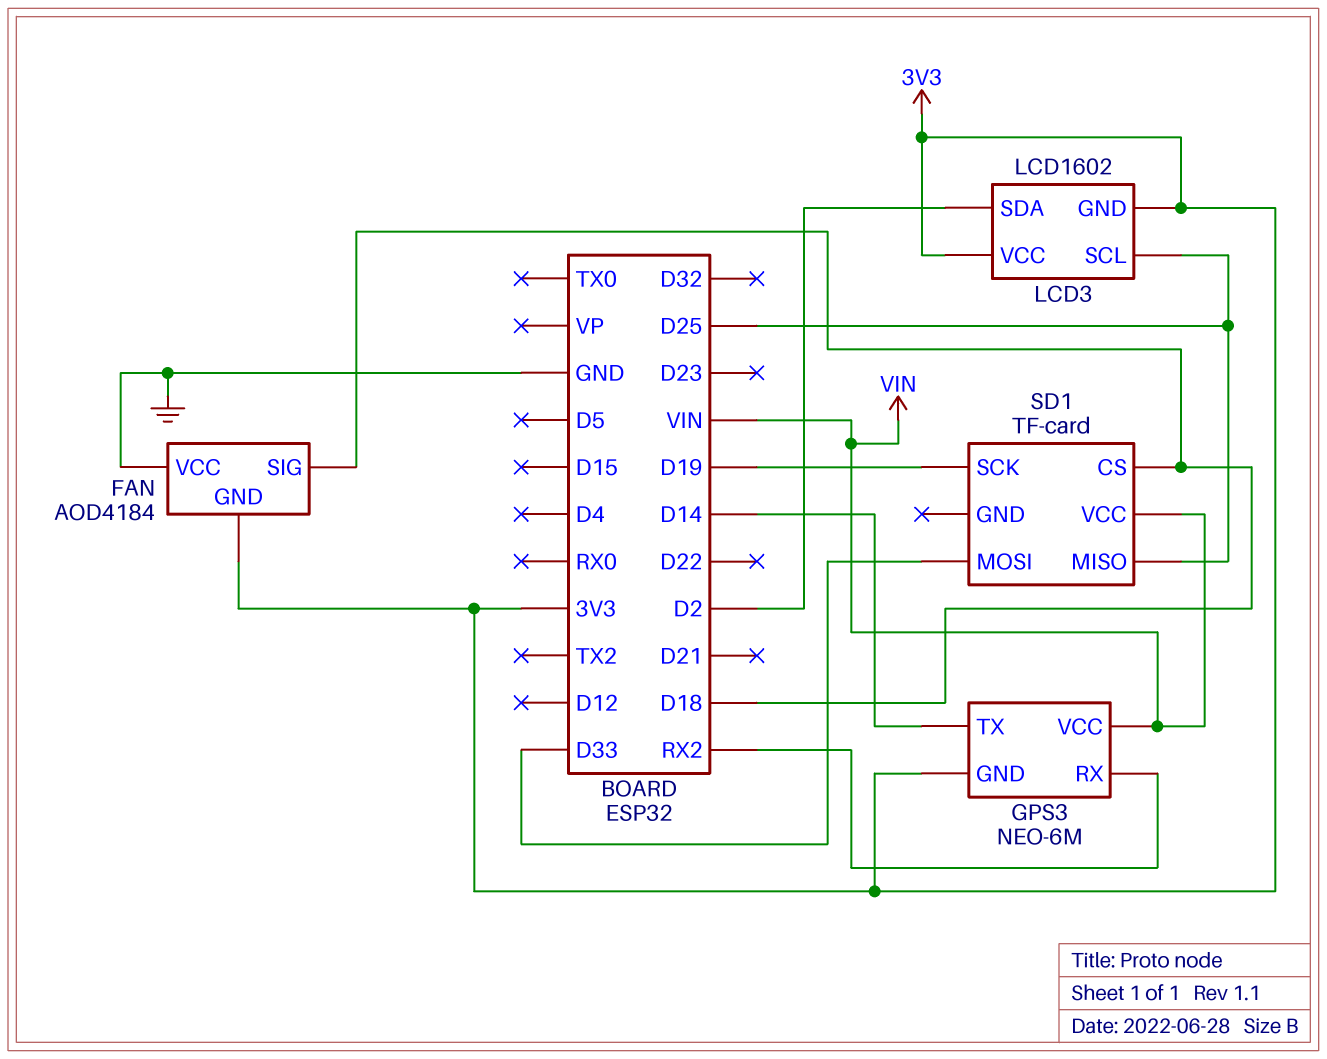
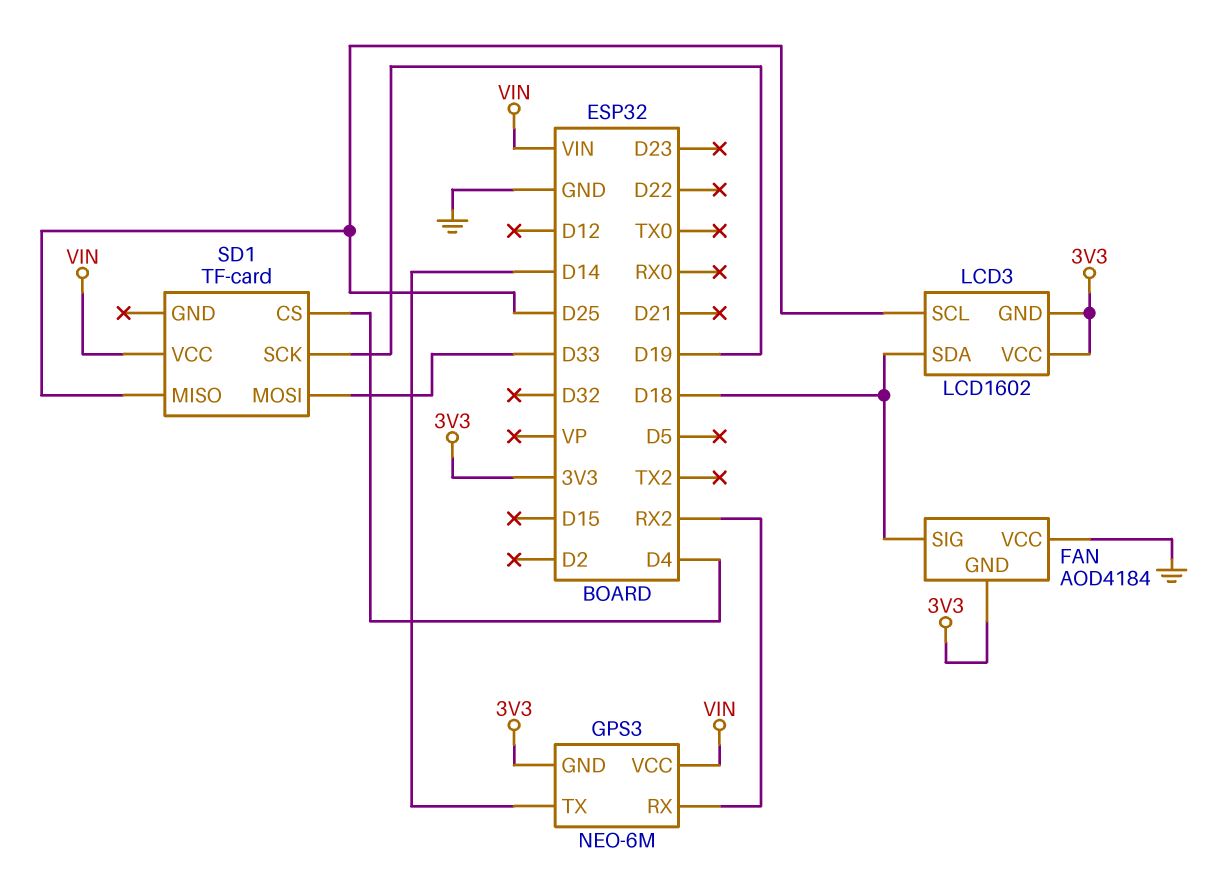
LCD3 pin SDA: D2 -> D18
SD1 pin CS: D18 -> D4

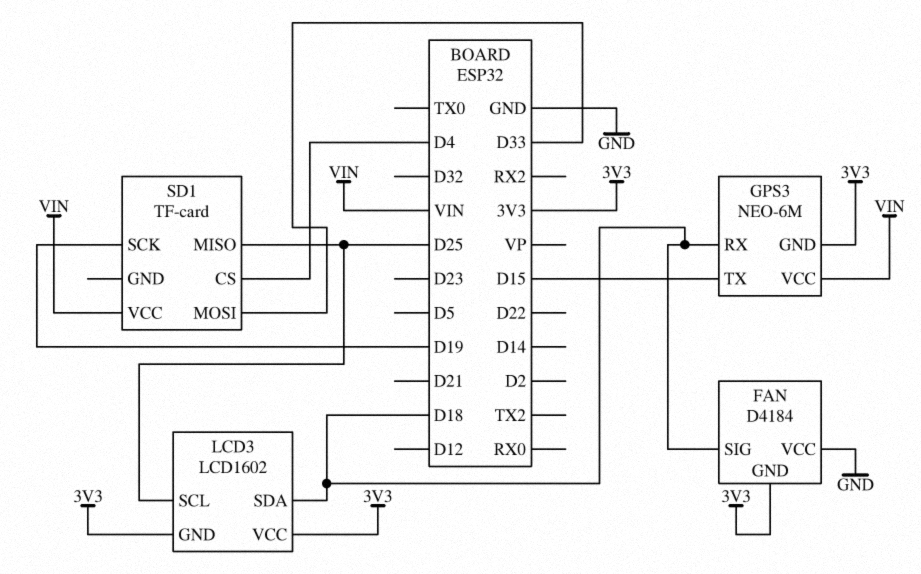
FAN: AOD4184 -> D4184
GPS3 pin RX: RX2 -> D18
GPS3 pin TX: D14 -> D15

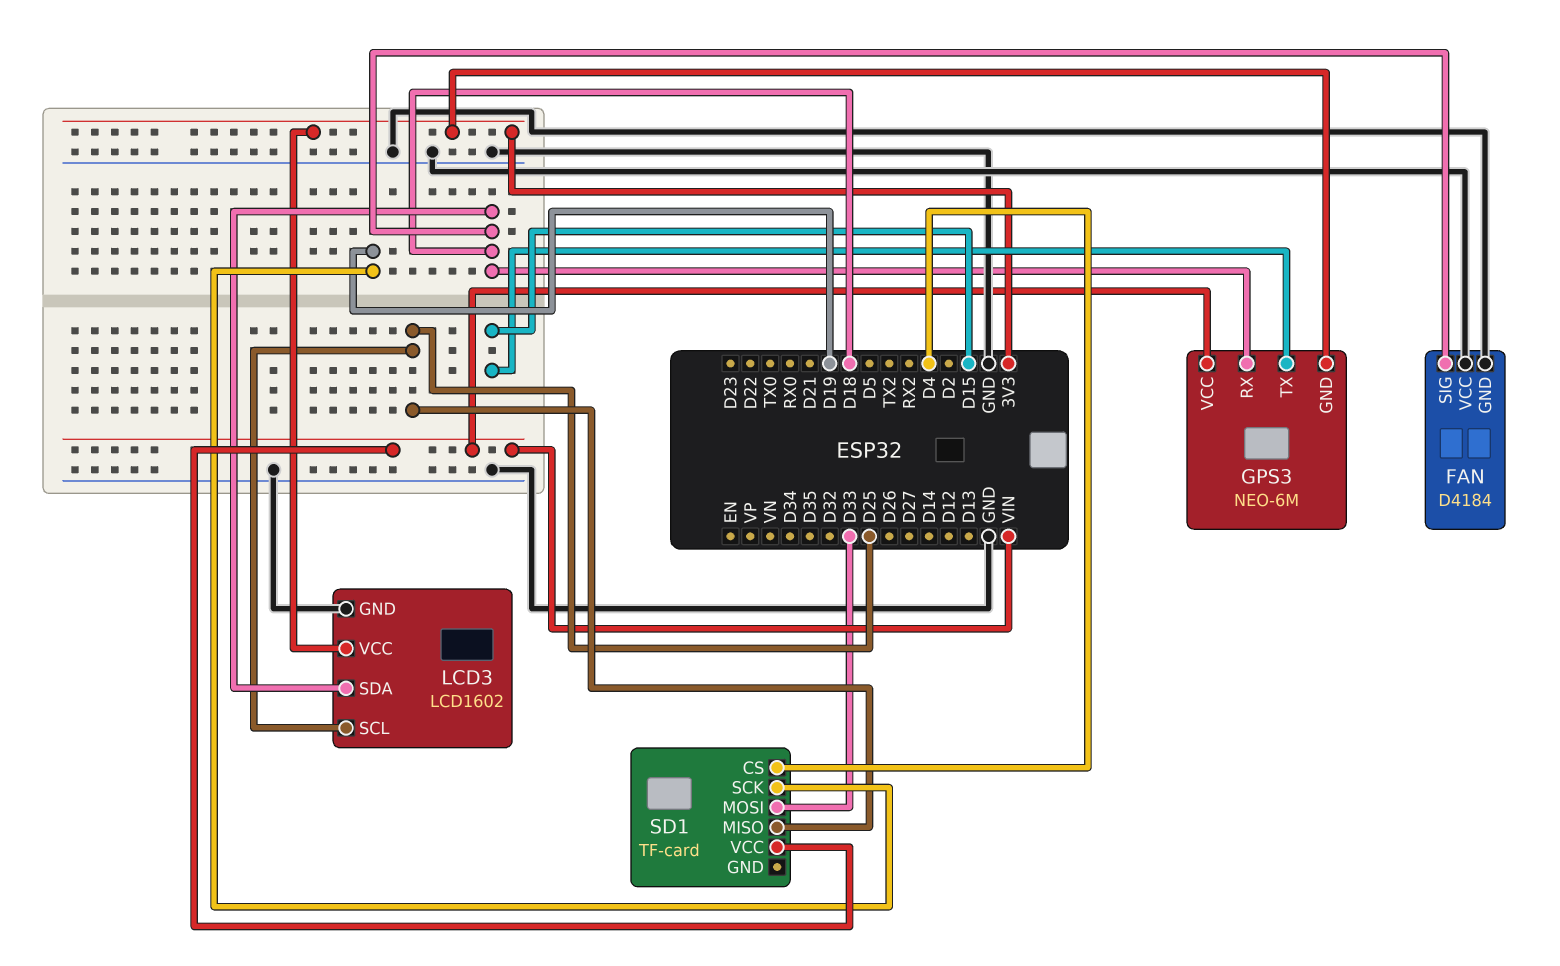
FAN pin GND: 3V3 -> GND
LCD3 pin GND: 3V3 -> GND

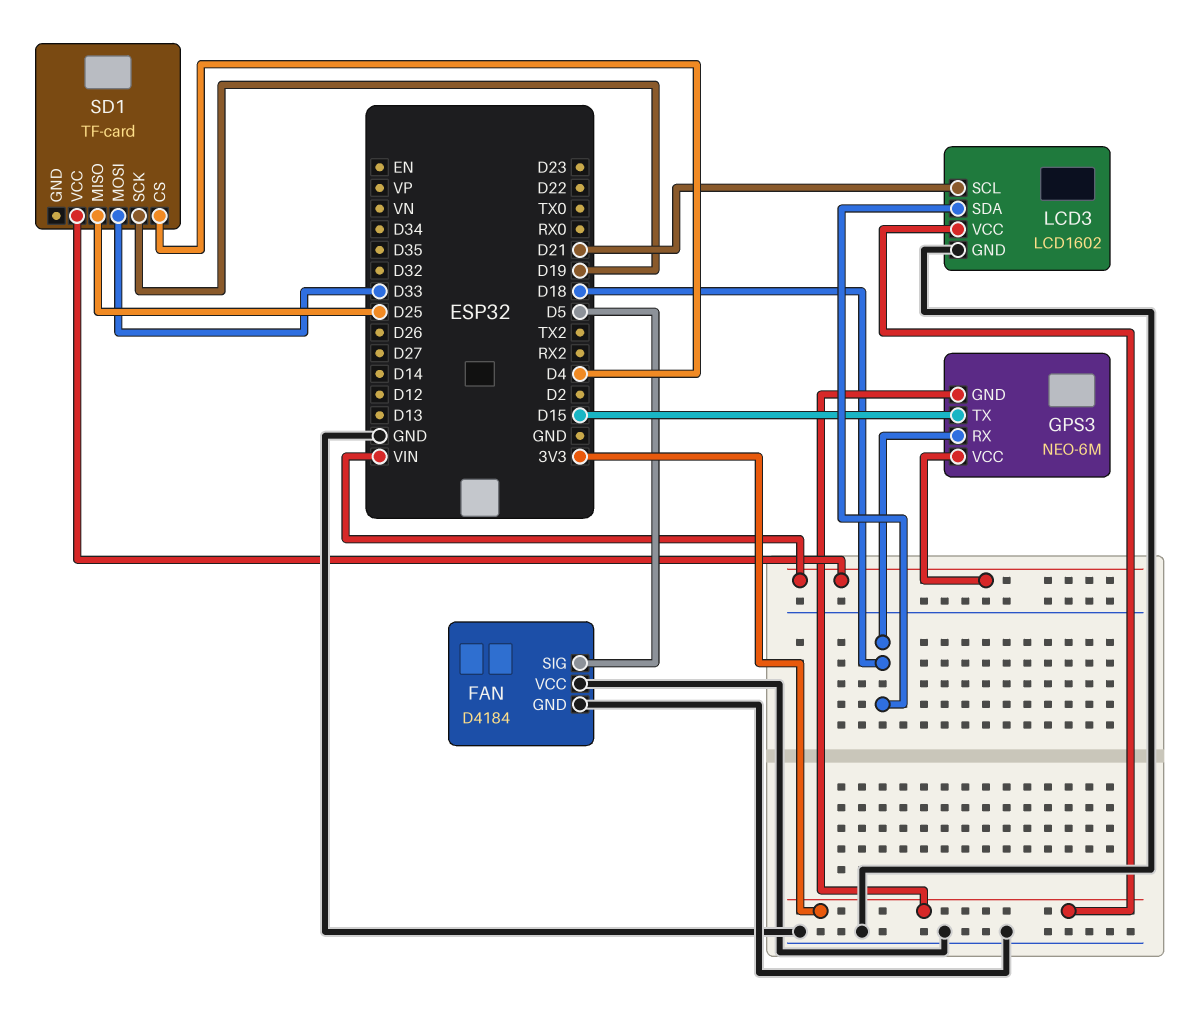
FAN pin SIG: D18 -> D5
LCD3 pin SCL: D25 -> D21

